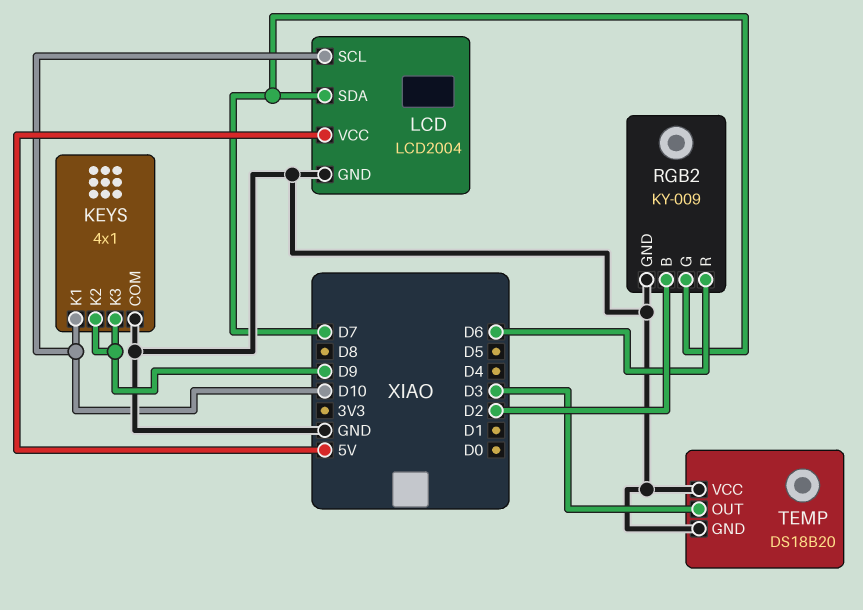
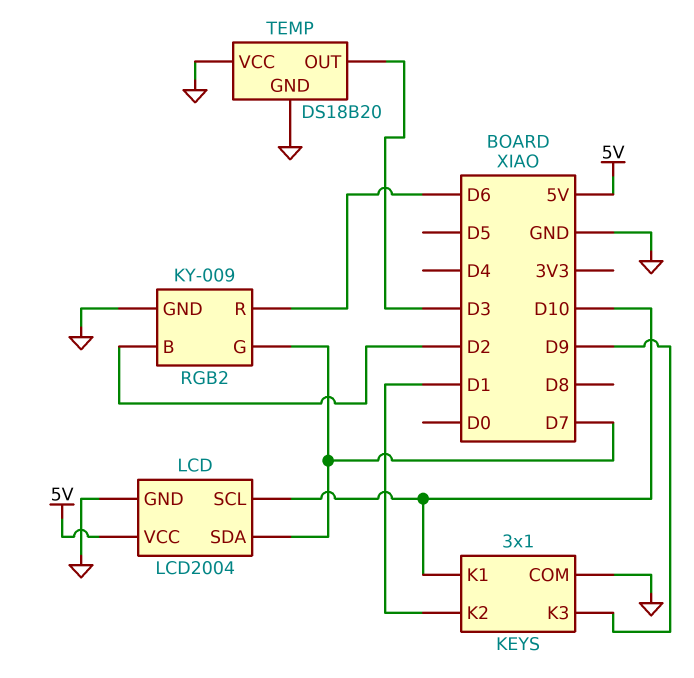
KEYS: 4x1 -> 3x1
KEYS pin K2: D9 -> D1

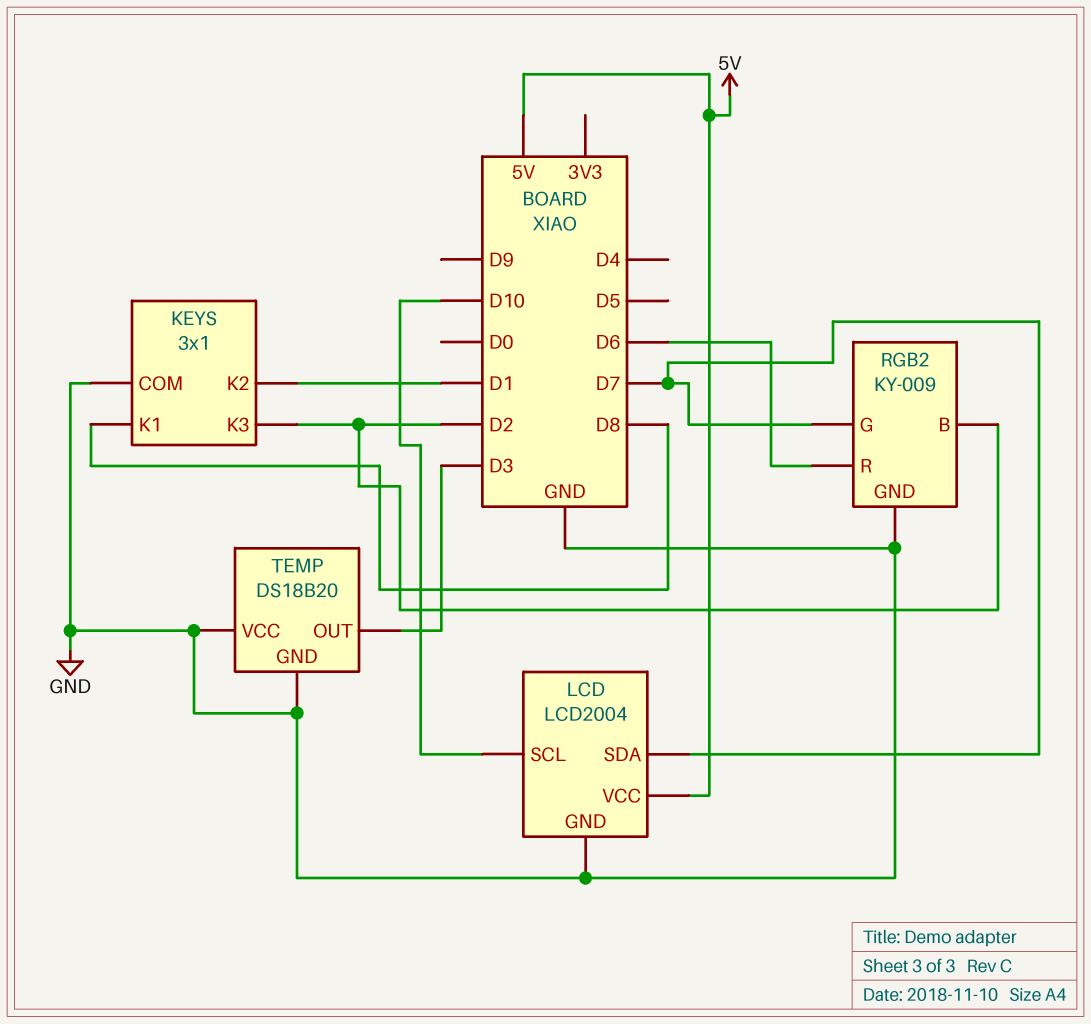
KEYS pin K1: D10 -> D8
KEYS pin K3: D9 -> D2

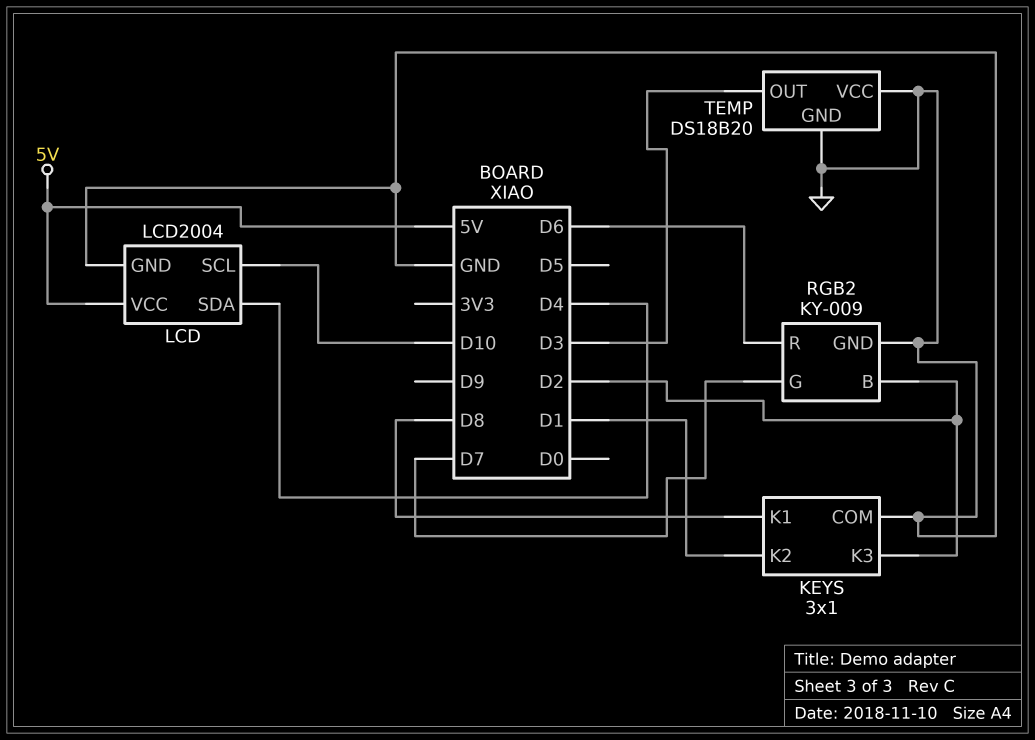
LCD pin SDA: D7 -> D4

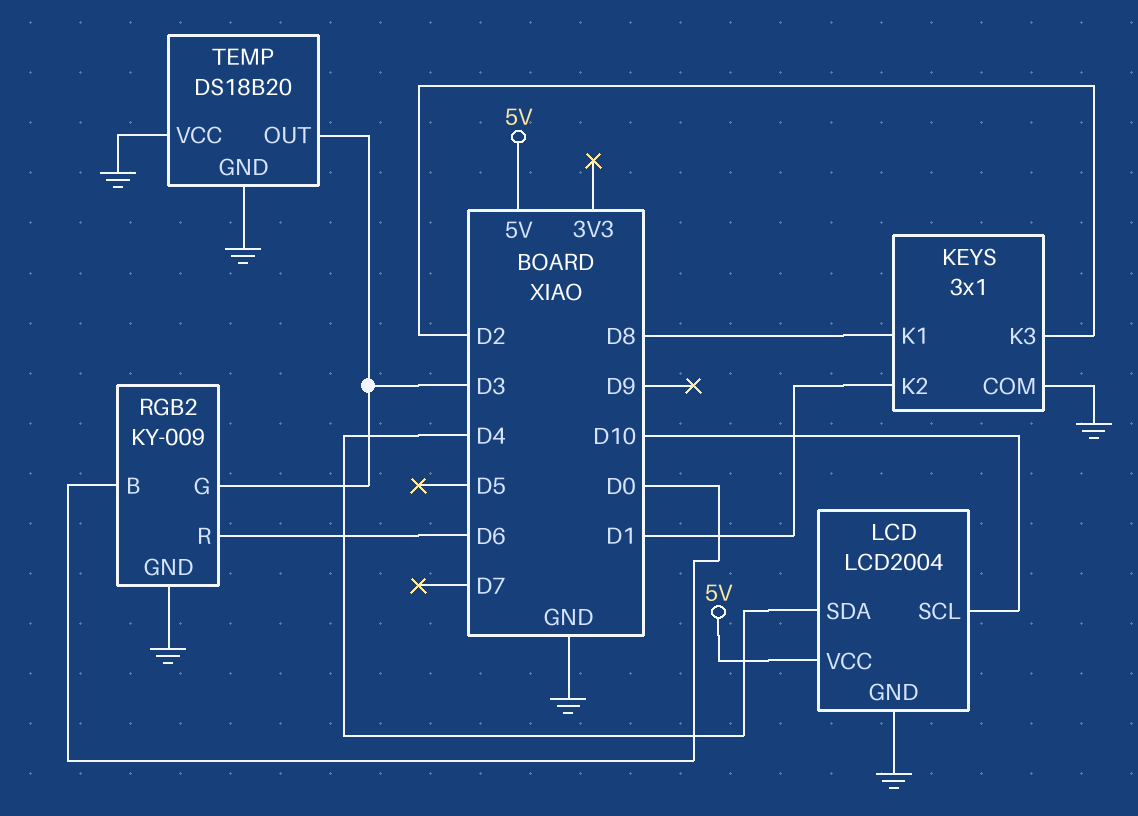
RGB2 pin B: D2 -> D0
RGB2 pin G: D7 -> D3

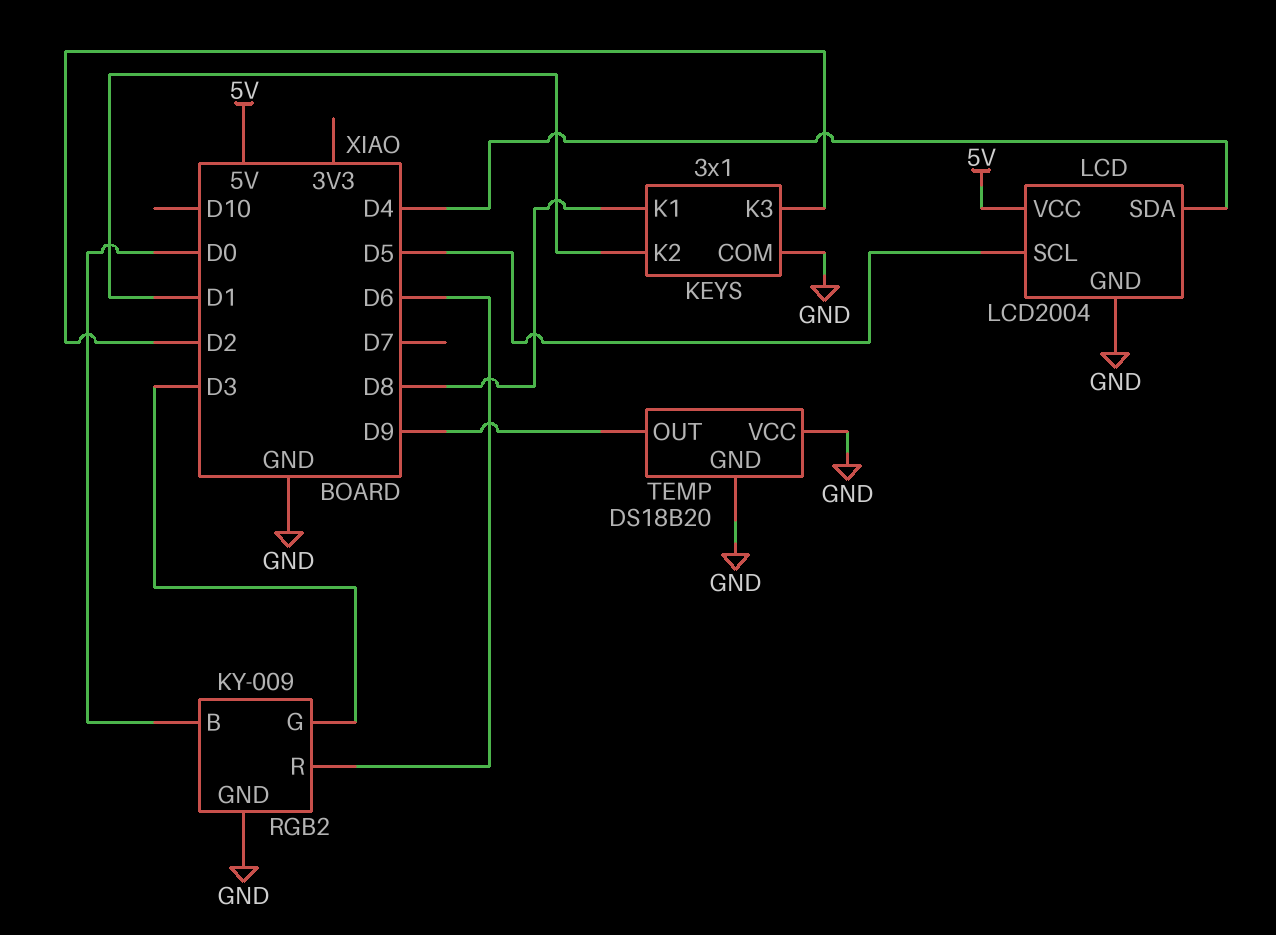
LCD pin SCL: D10 -> D5
TEMP pin OUT: D3 -> D9

